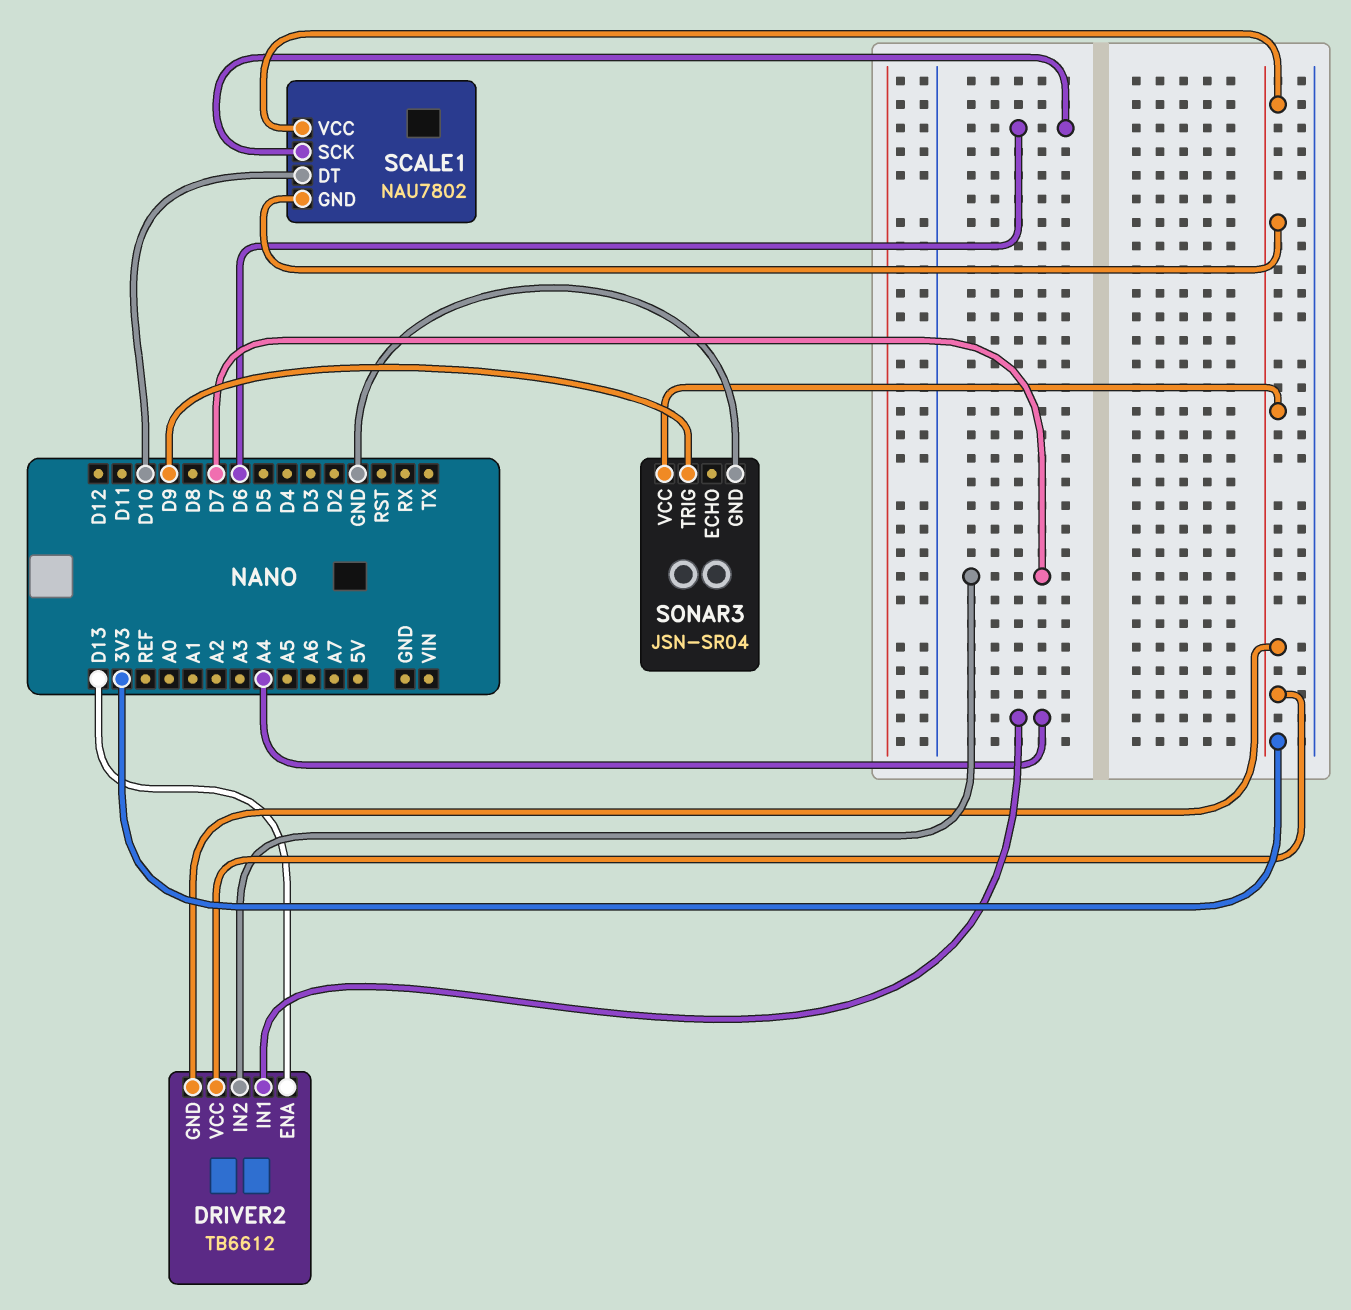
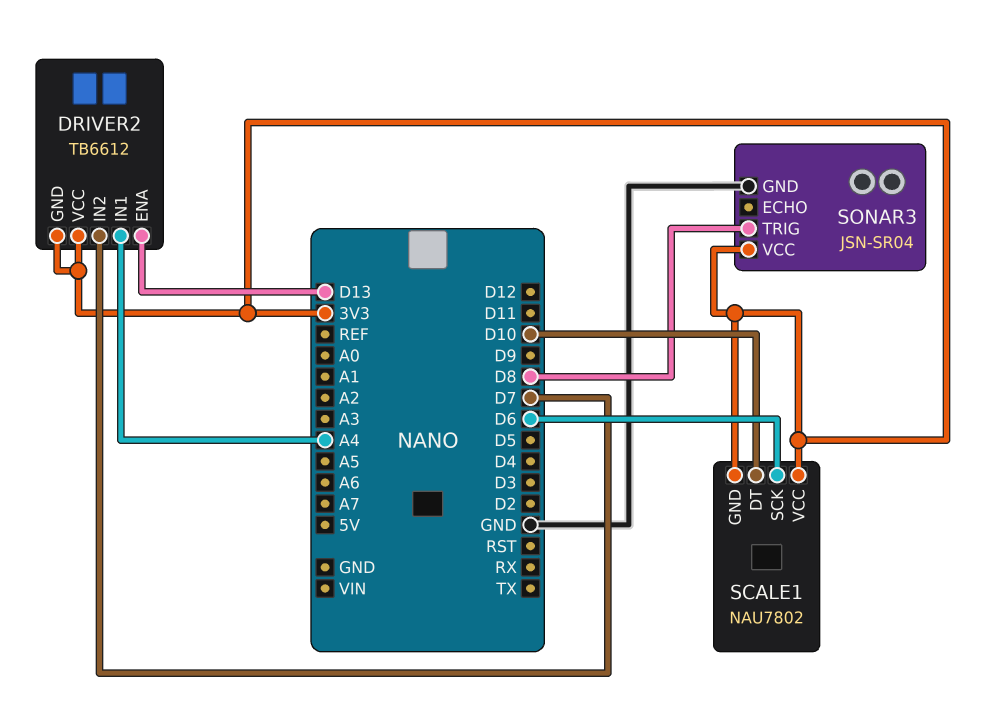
SONAR3 pin TRIG: D9 -> D8

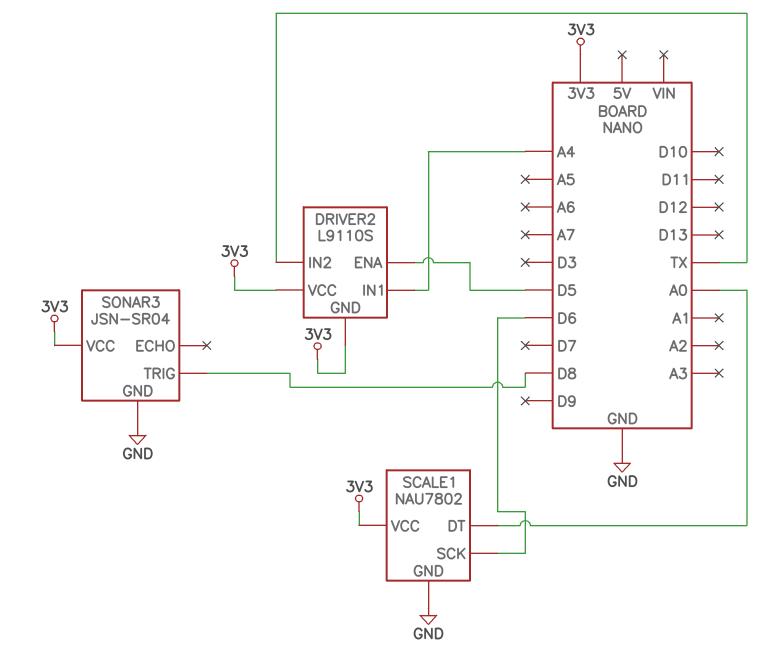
DRIVER2: TB6612 -> L9110S
DRIVER2 pin ENA: D13 -> D5
DRIVER2 pin IN2: D7 -> TX
SCALE1 pin DT: D10 -> A0
SCALE1 pin GND: 3V3 -> GND

